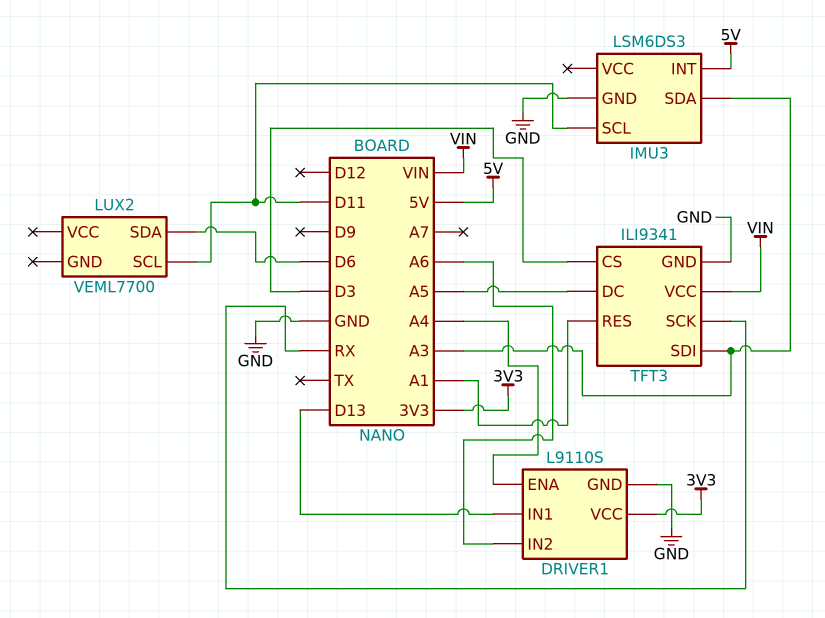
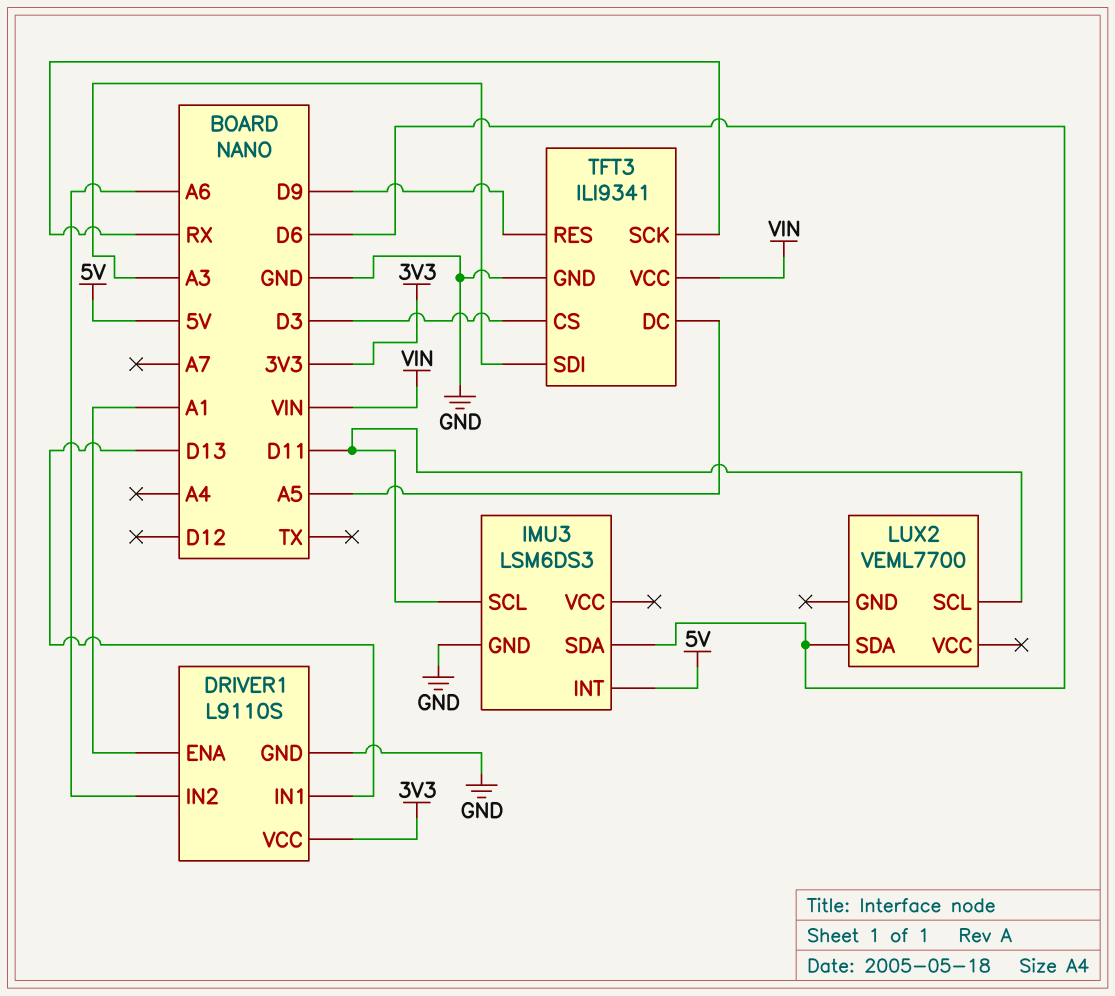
DRIVER1 pin ENA: A4 -> A1
IMU3 pin SDA: A3 -> D6
TFT3 pin RES: A1 -> D9

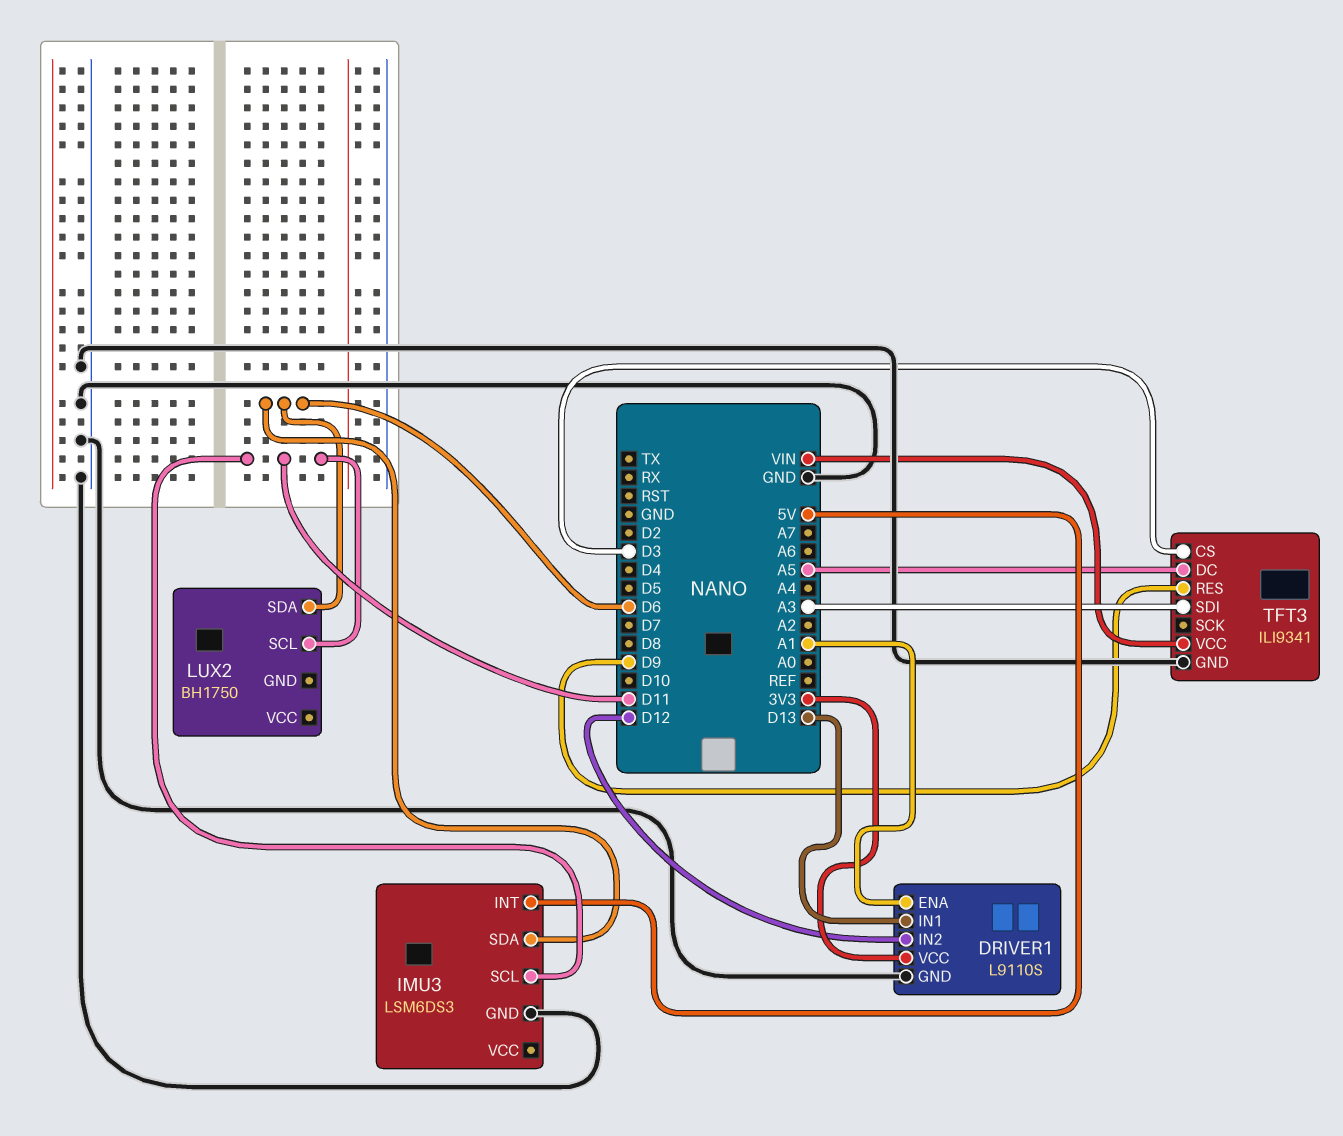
DRIVER1 pin IN2: A6 -> D12
LUX2: VEML7700 -> BH1750
TFT3 pin SCK: RX -> none

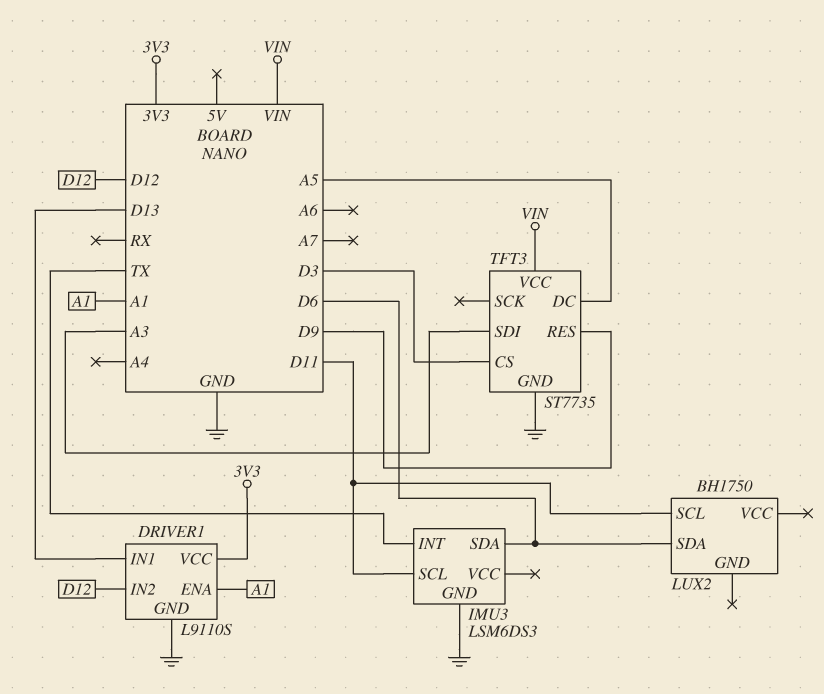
IMU3 pin INT: 5V -> TX
TFT3: ILI9341 -> ST7735

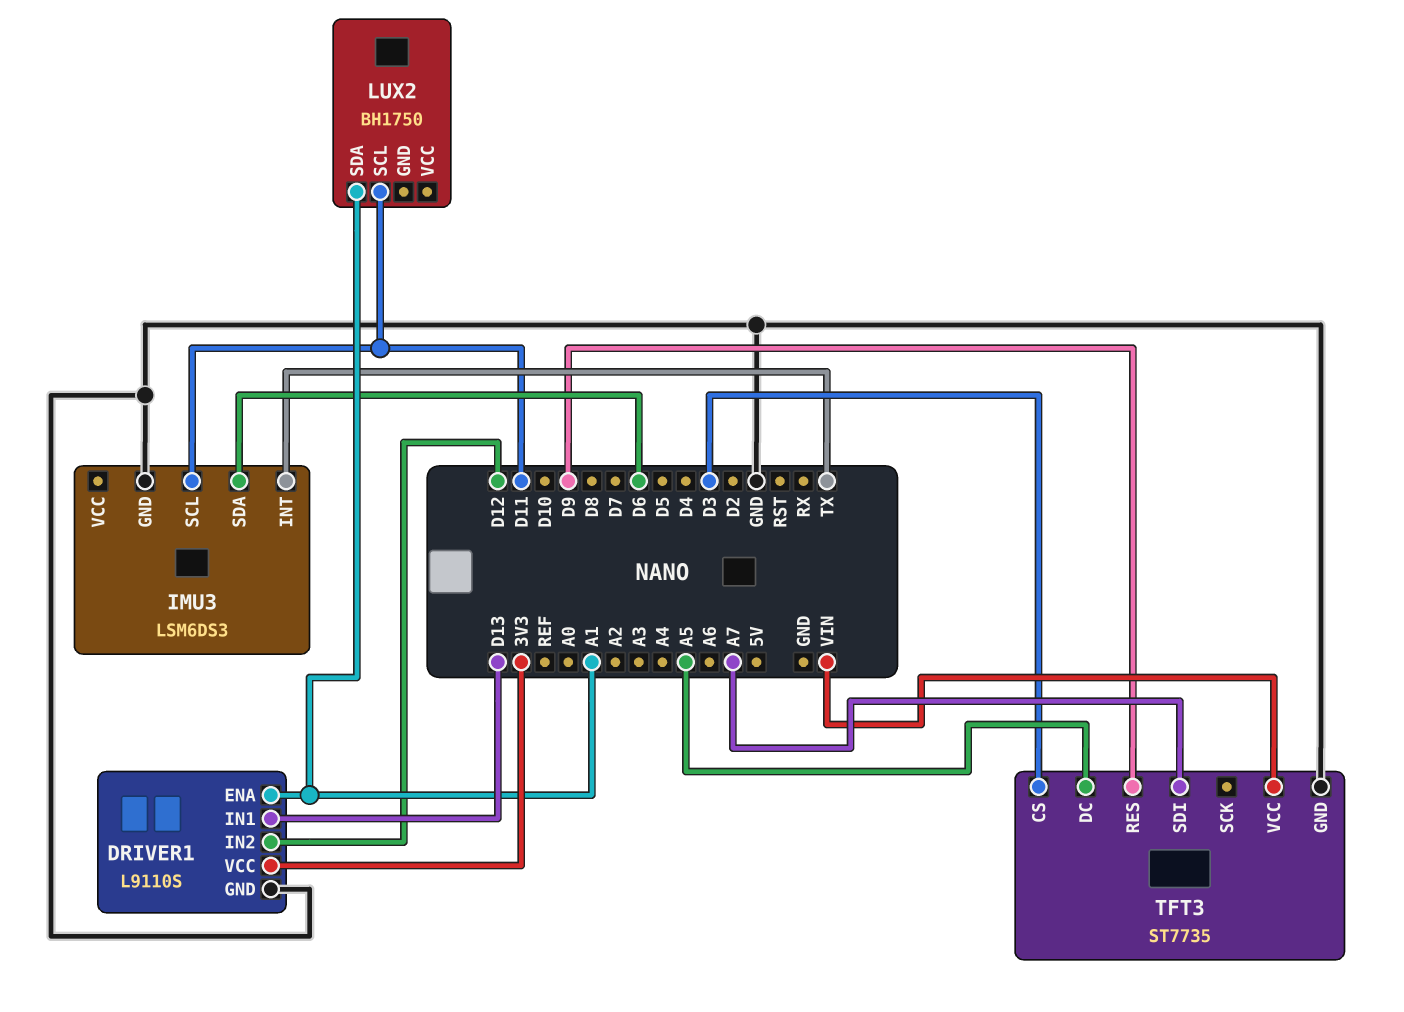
LUX2 pin SDA: D6 -> A1
TFT3 pin SDI: A3 -> A7

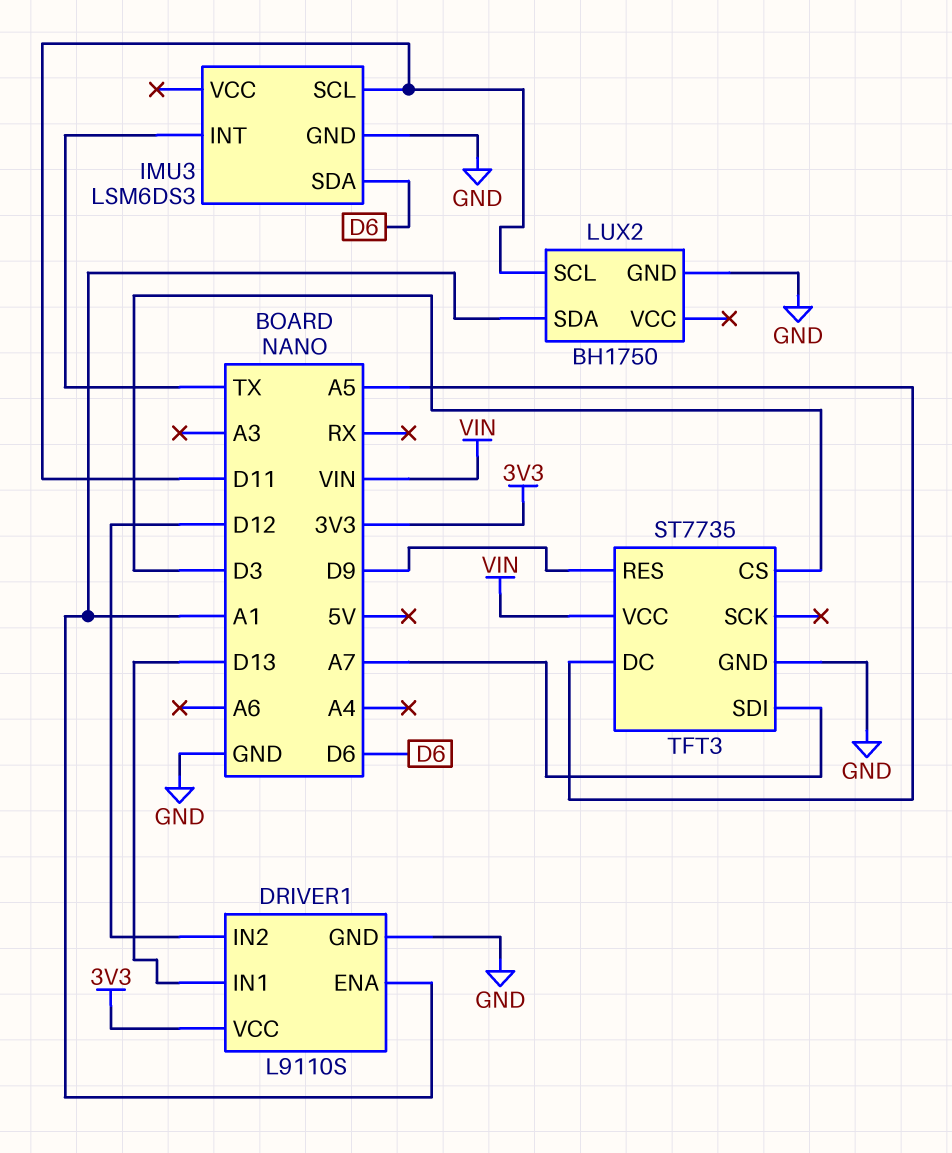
LUX2 pin GND: none -> GND

